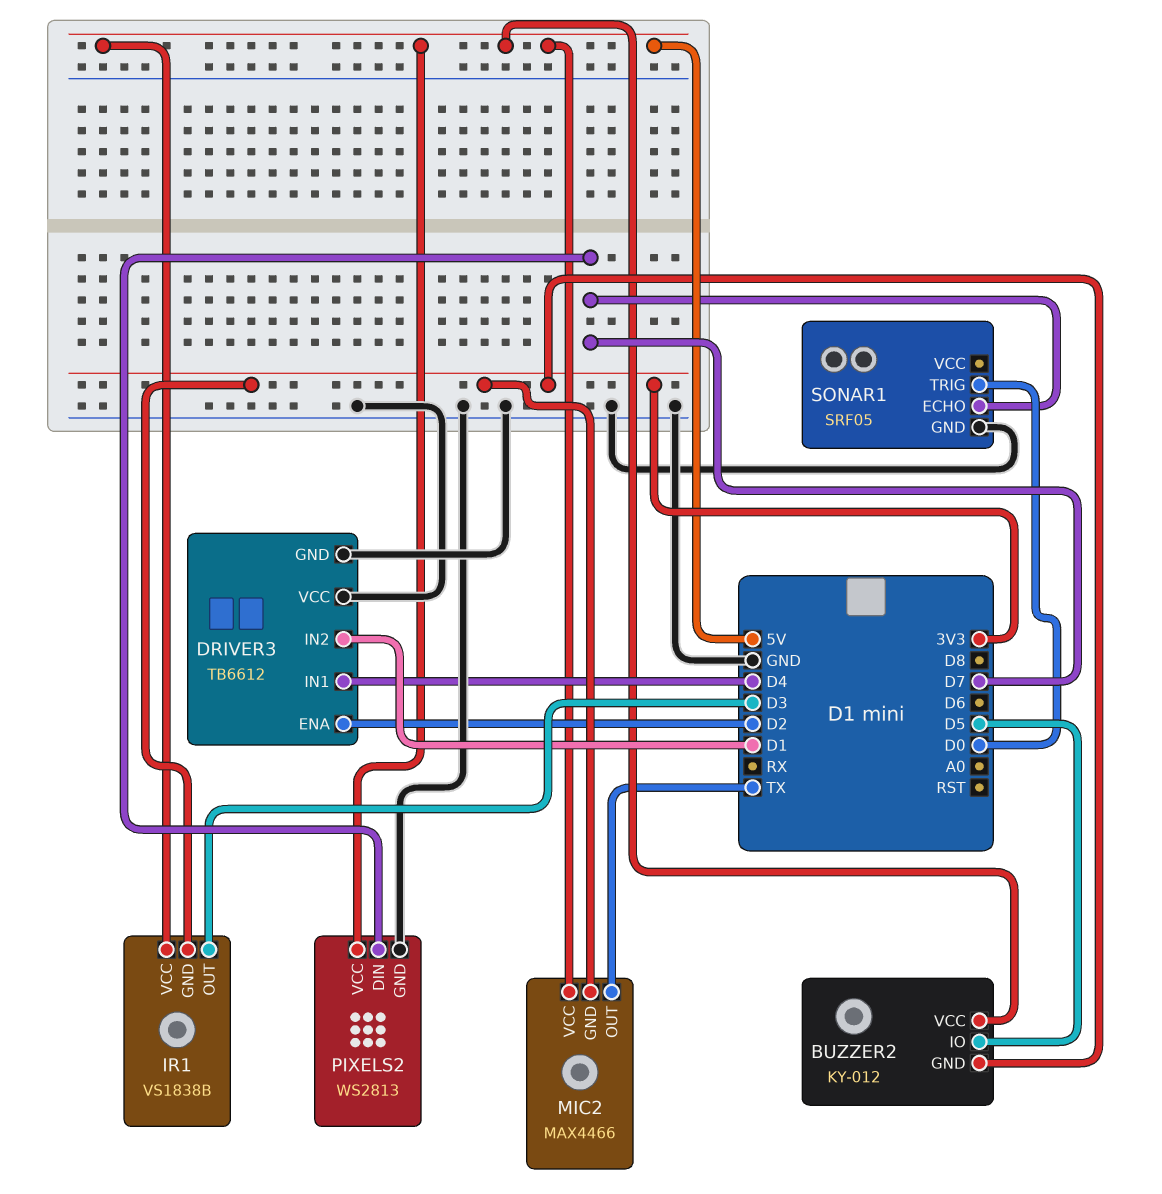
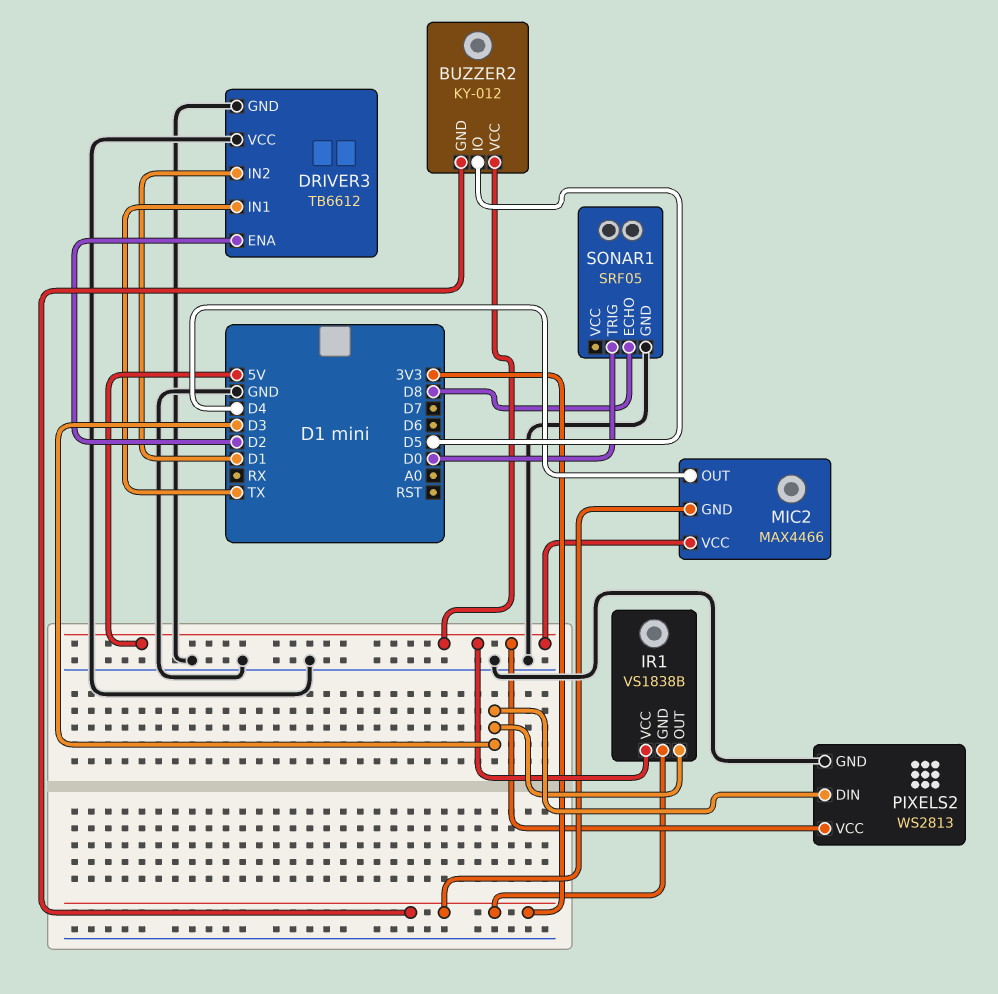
DRIVER3 pin IN1: D4 -> TX
MIC2 pin OUT: TX -> D4
PIXELS2 pin DIN: D7 -> D3
SONAR1 pin ECHO: D7 -> D8

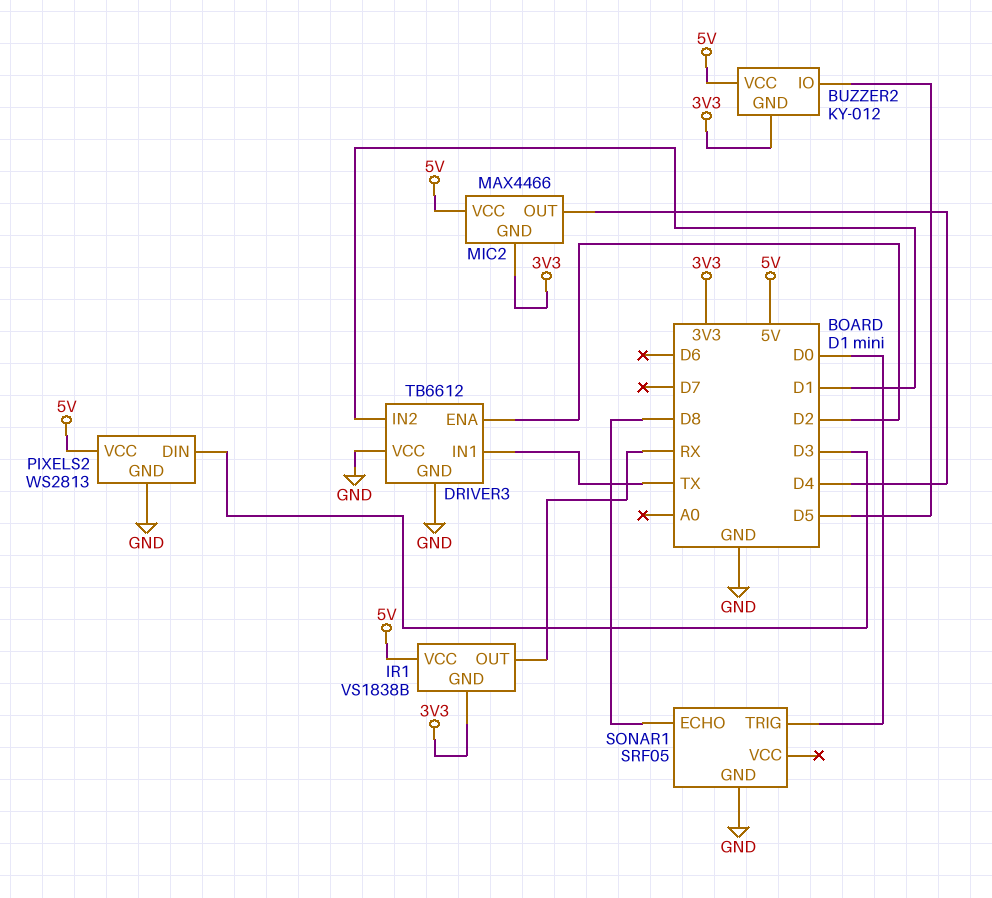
IR1 pin OUT: D3 -> RX

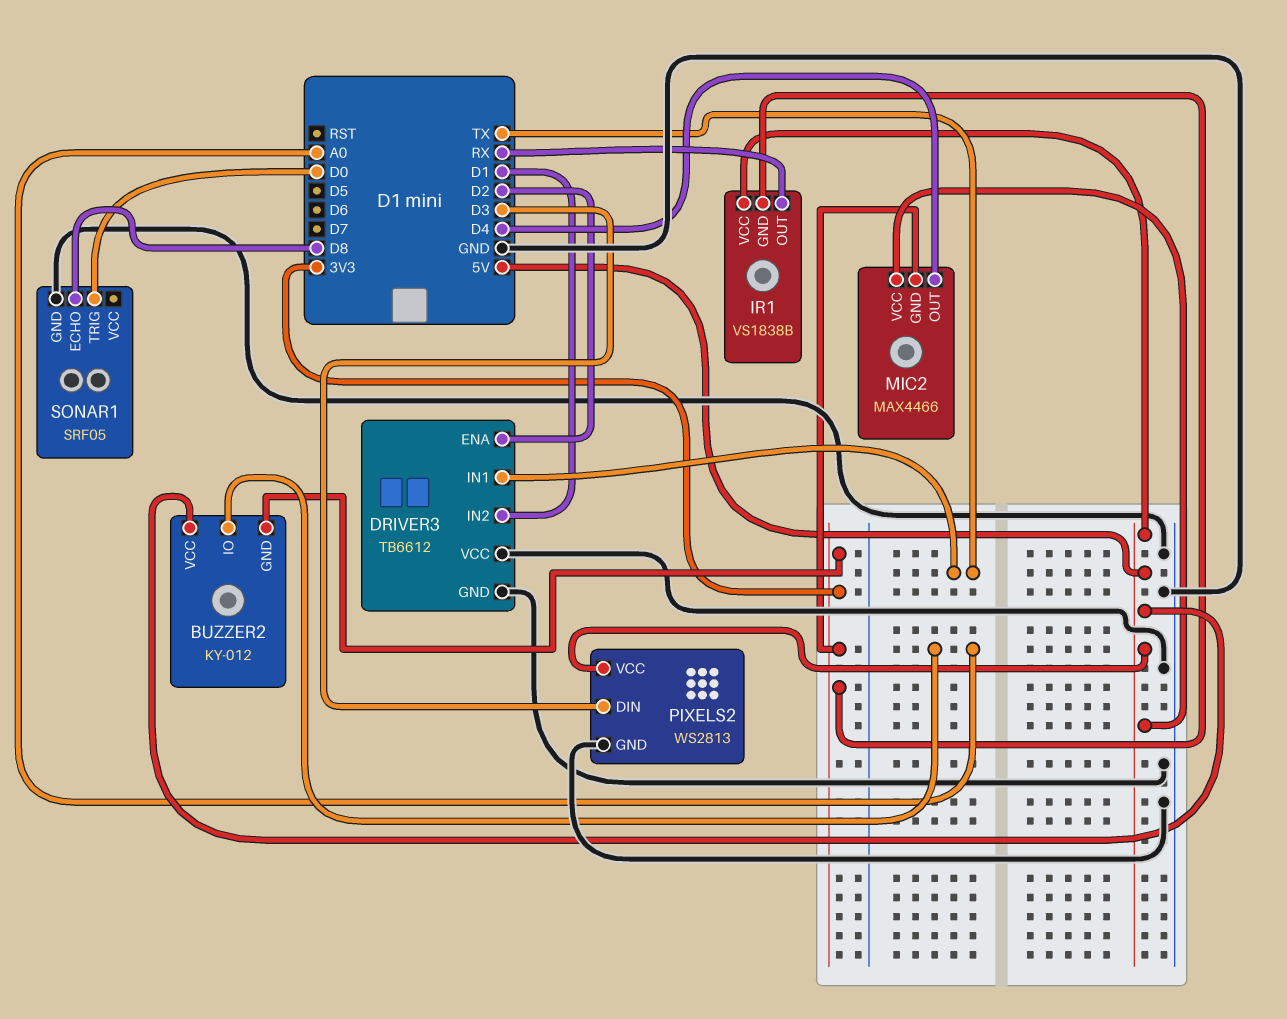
BUZZER2 pin IO: D5 -> A0

